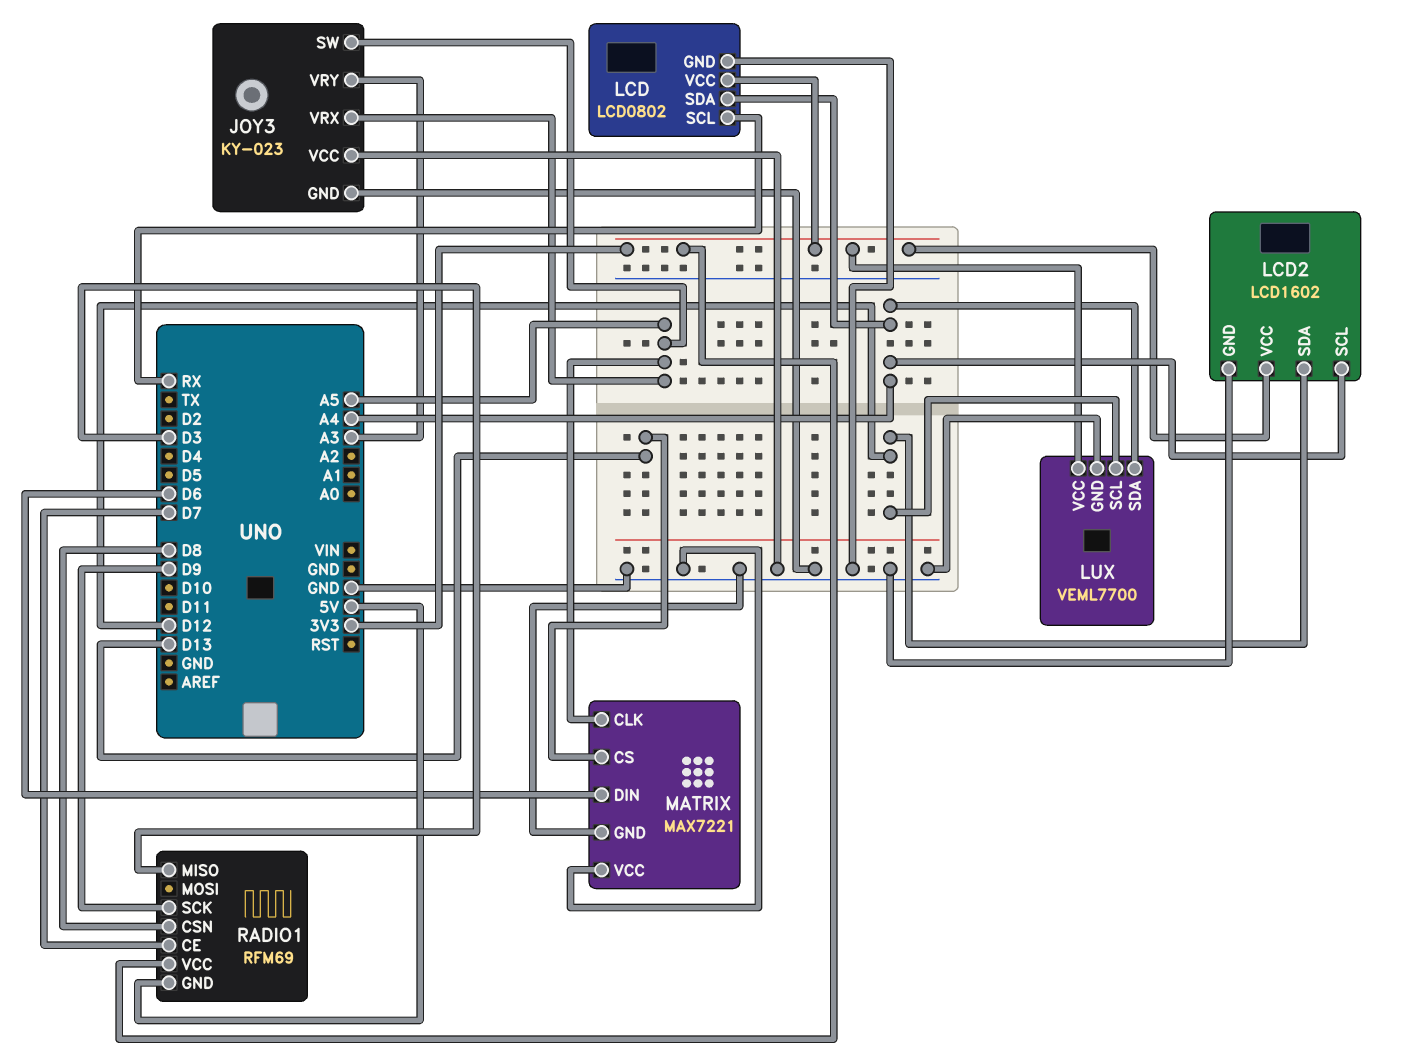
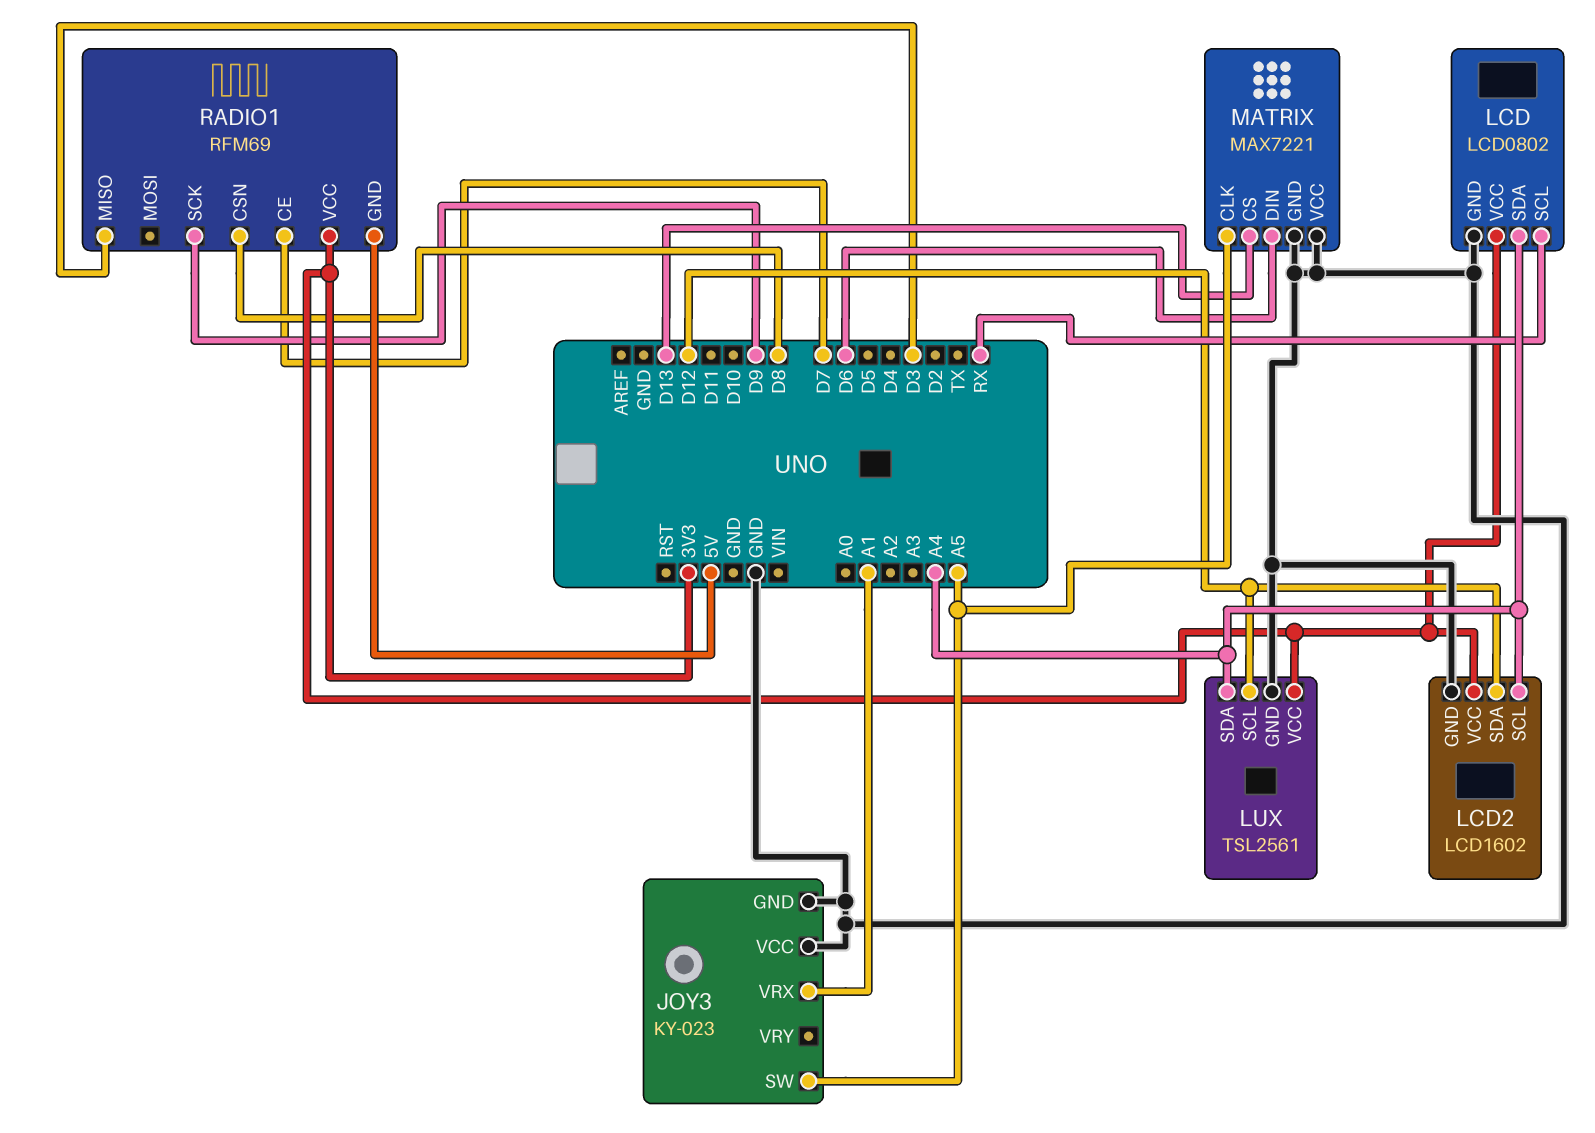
JOY3 pin VRX: A5 -> A1
JOY3 pin VRY: A3 -> none
LUX: VEML7700 -> TSL2561

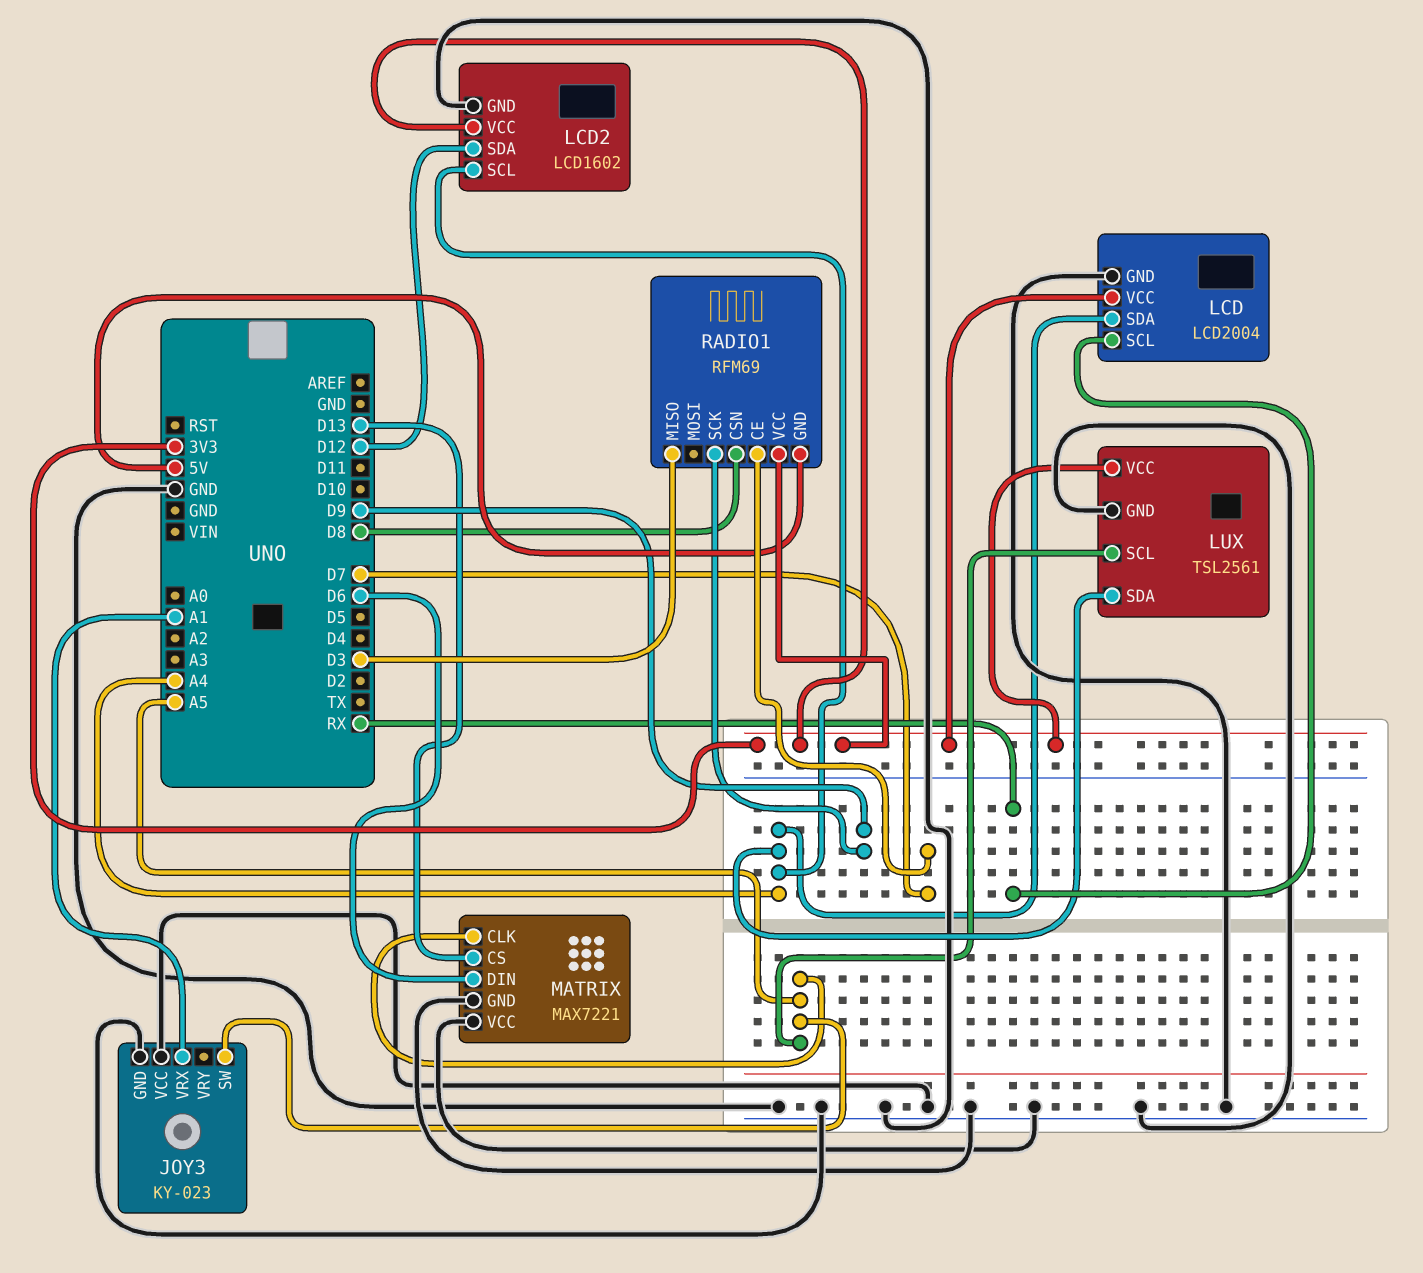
LCD: LCD0802 -> LCD2004
LUX pin SCL: D12 -> A5

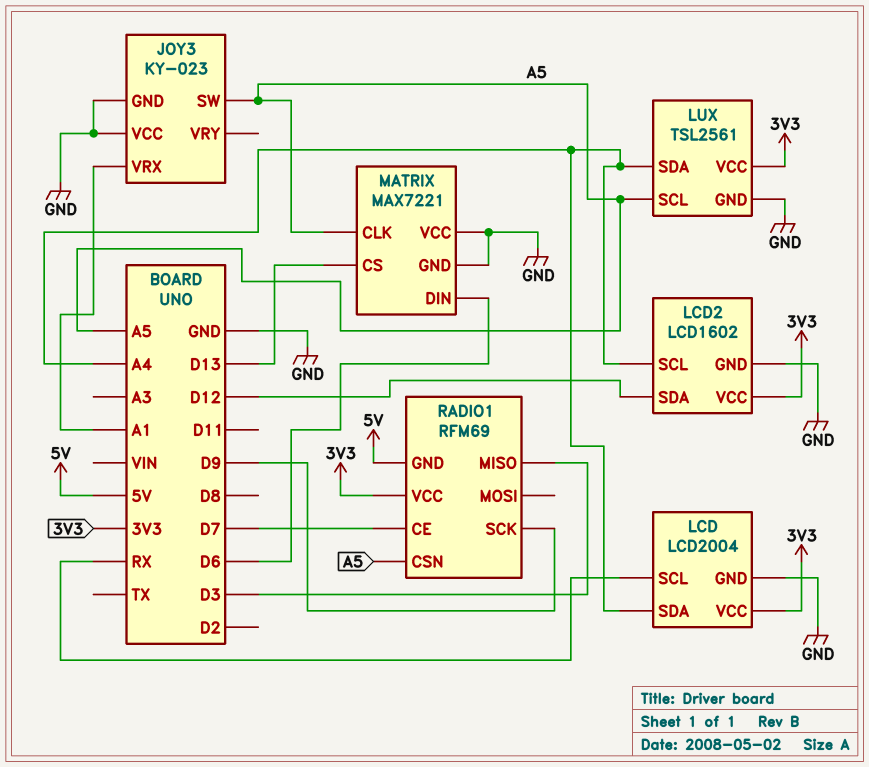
RADIO1 pin CSN: D8 -> A5

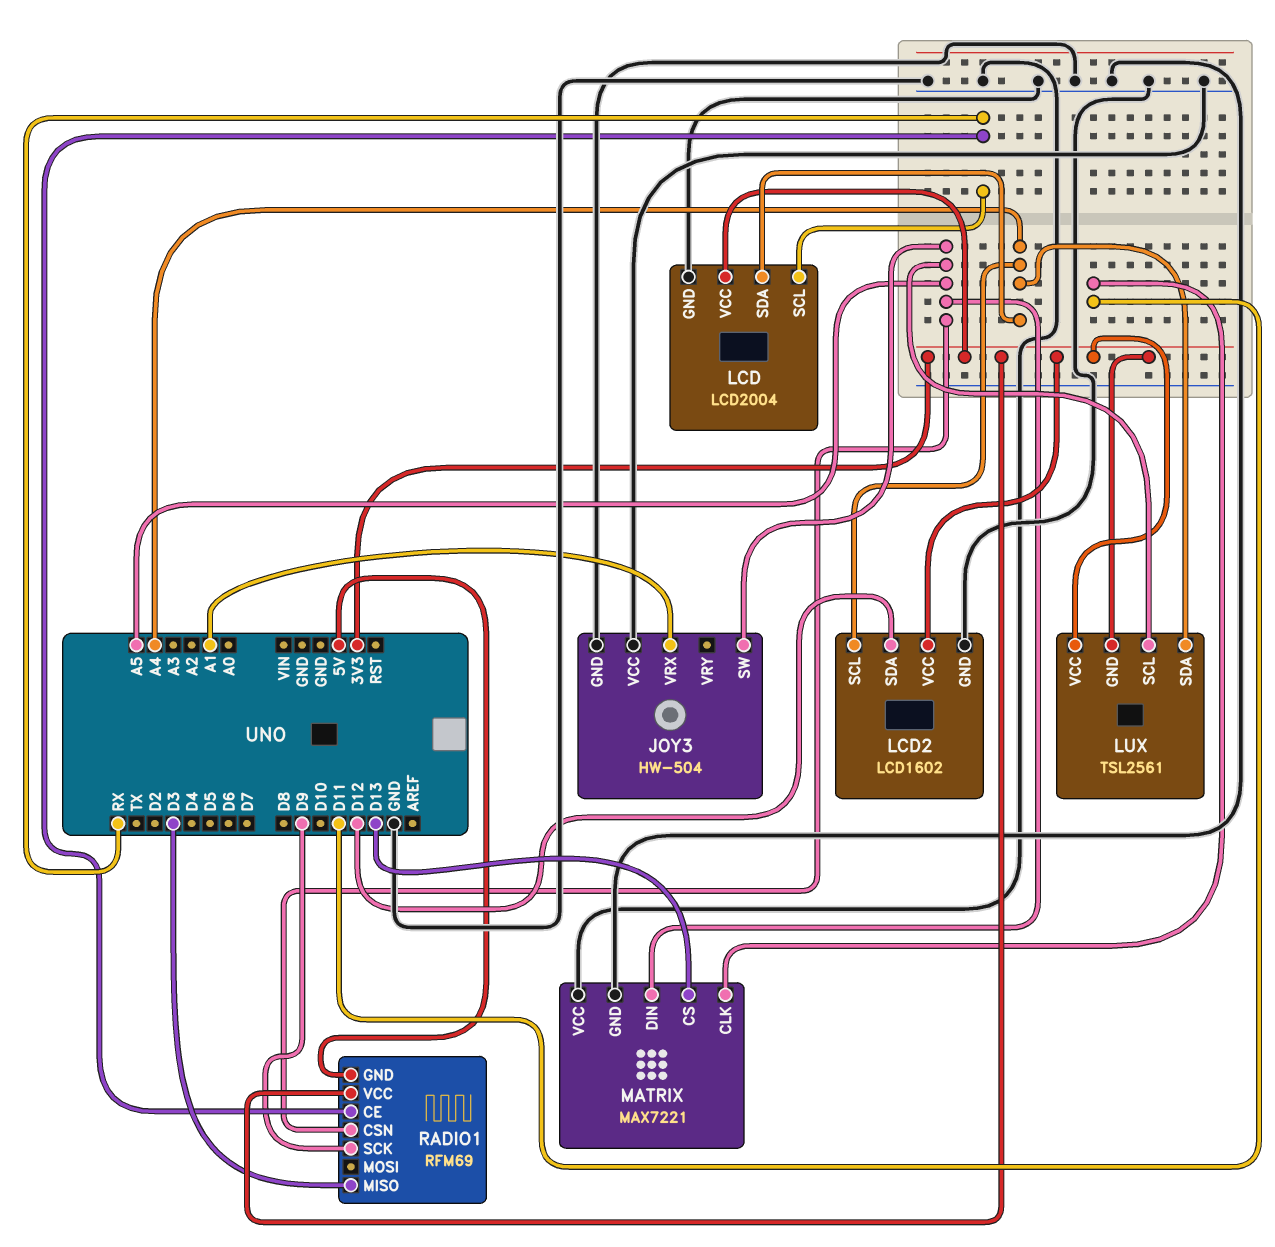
JOY3: KY-023 -> HW-504
LUX pin GND: GND -> 3V3
MATRIX pin CLK: A5 -> D11
MATRIX pin DIN: D6 -> A5
RADIO1 pin CE: D7 -> RX

